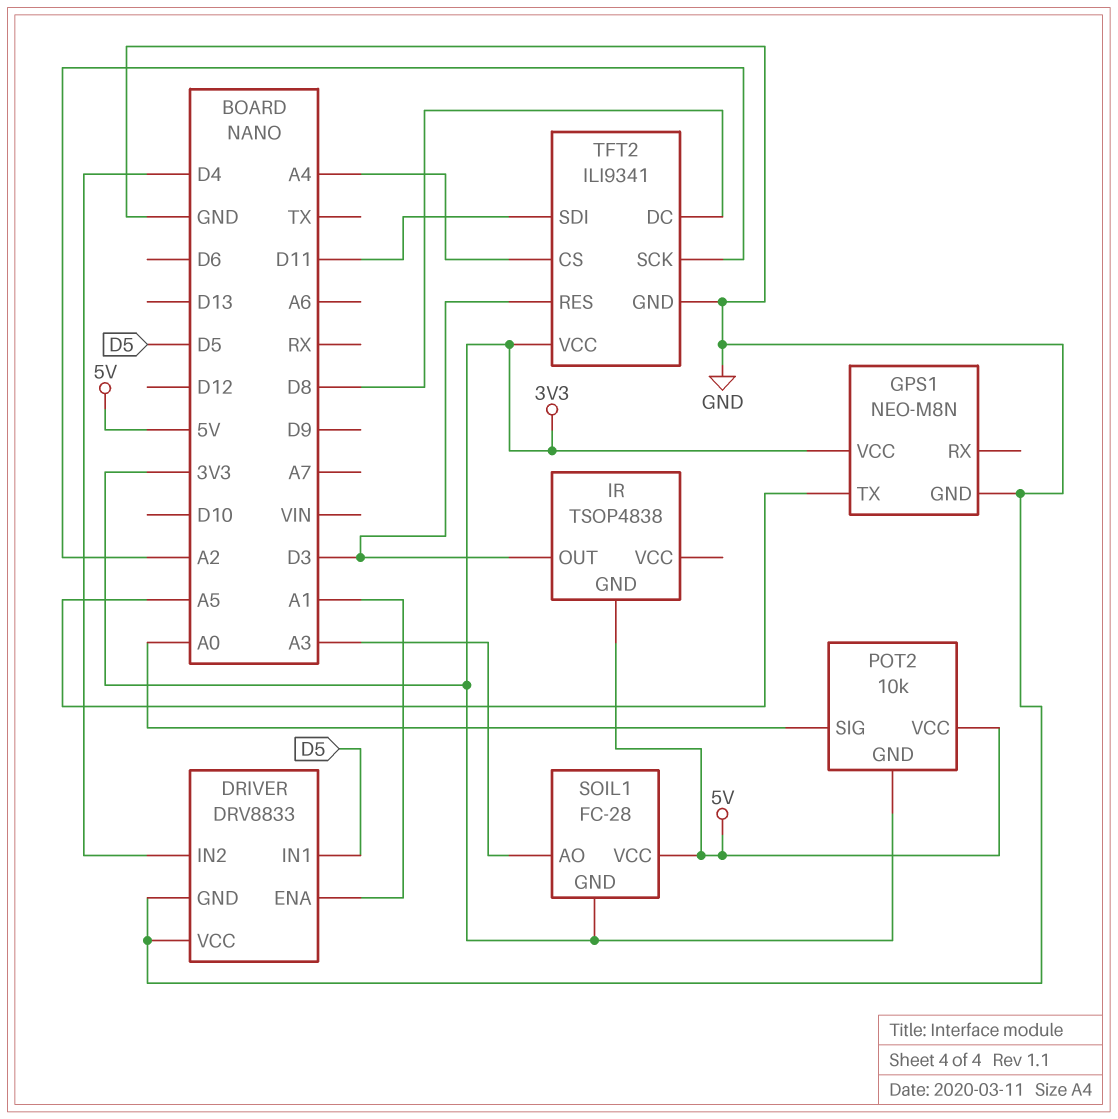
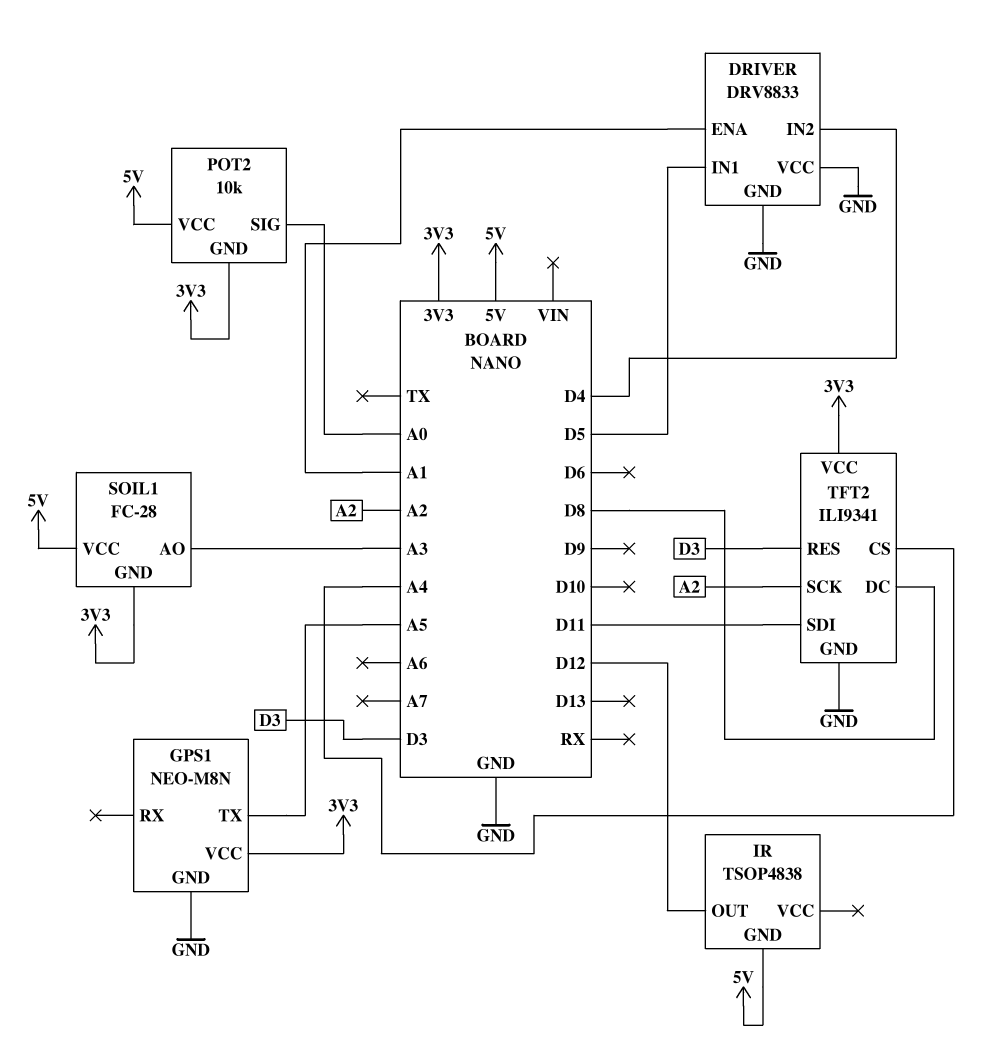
IR pin OUT: D3 -> D12

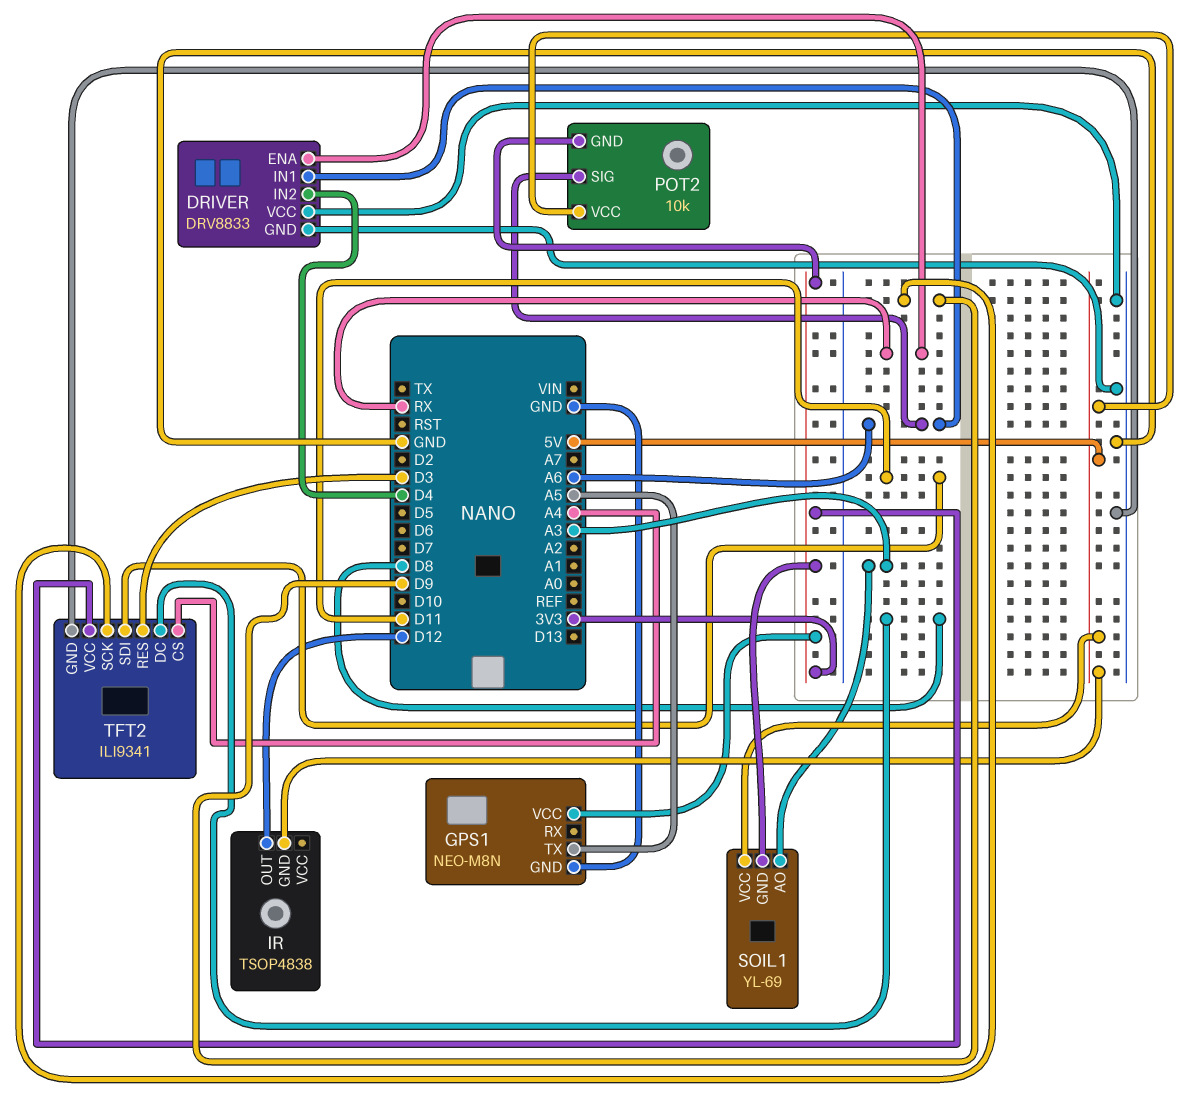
DRIVER pin ENA: A1 -> RX
DRIVER pin IN1: D5 -> A6
POT2 pin SIG: A0 -> A6
SOIL1: FC-28 -> YL-69
TFT2 pin SCK: A2 -> D9

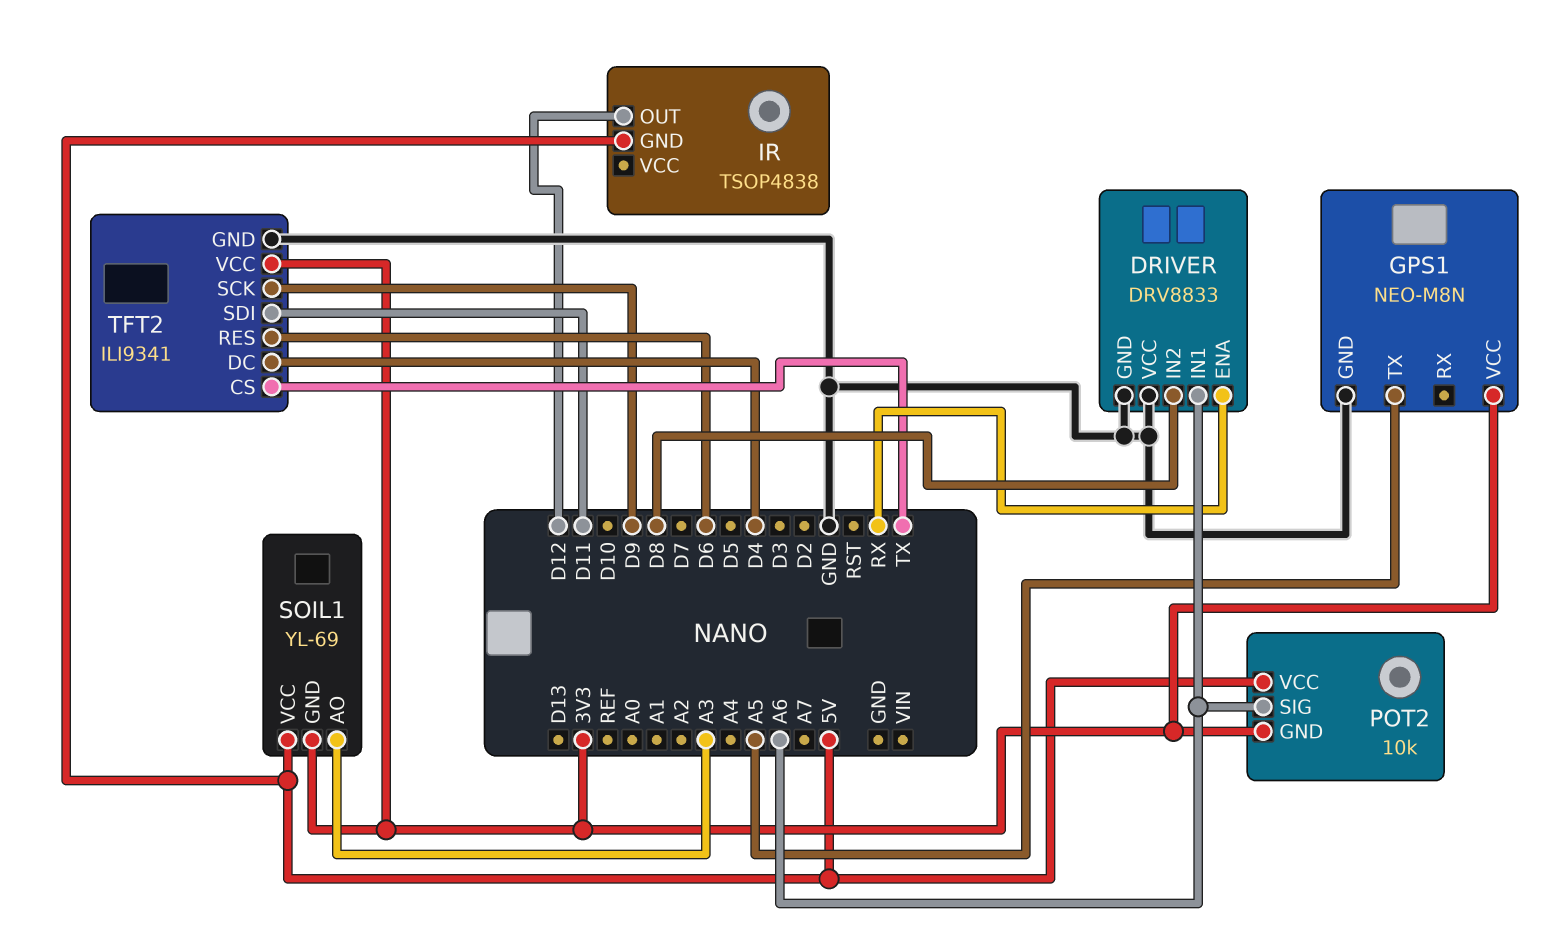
DRIVER pin IN2: D4 -> D8
TFT2 pin CS: A4 -> TX
TFT2 pin DC: D8 -> D4
TFT2 pin RES: D3 -> D6

